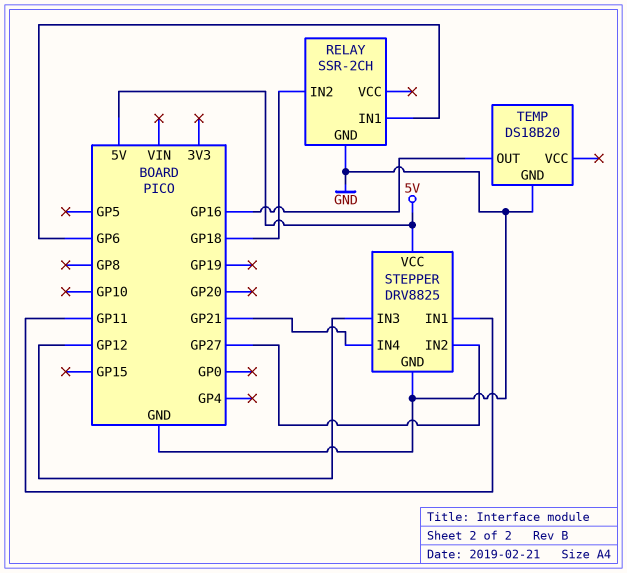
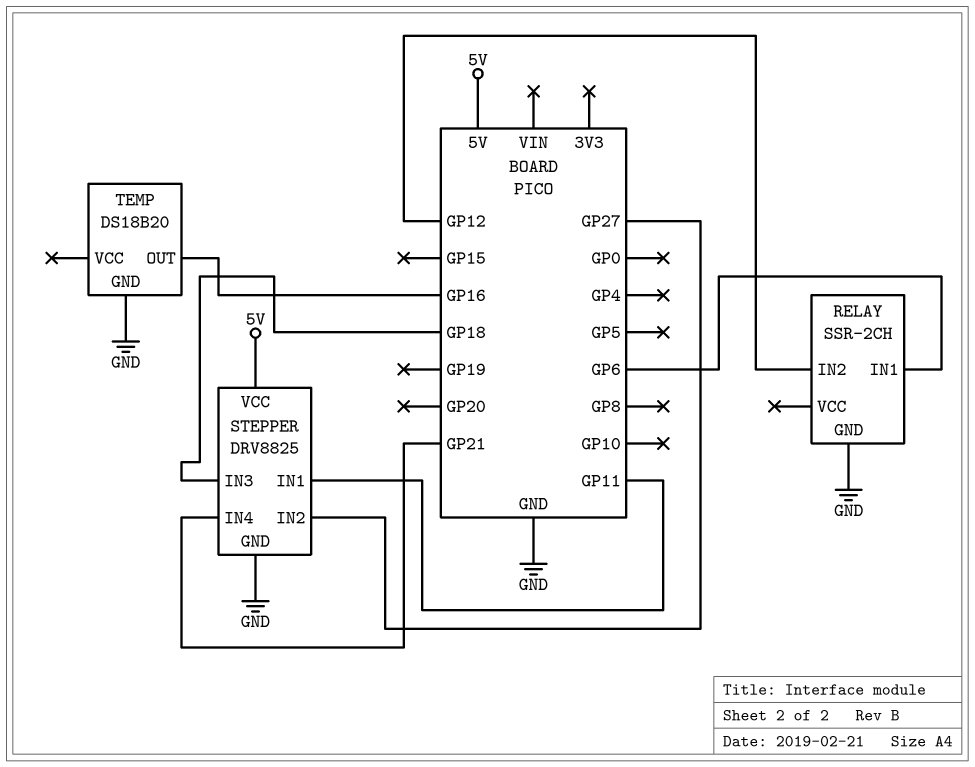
RELAY pin IN2: GP18 -> GP12
STEPPER pin IN3: GP12 -> GP18

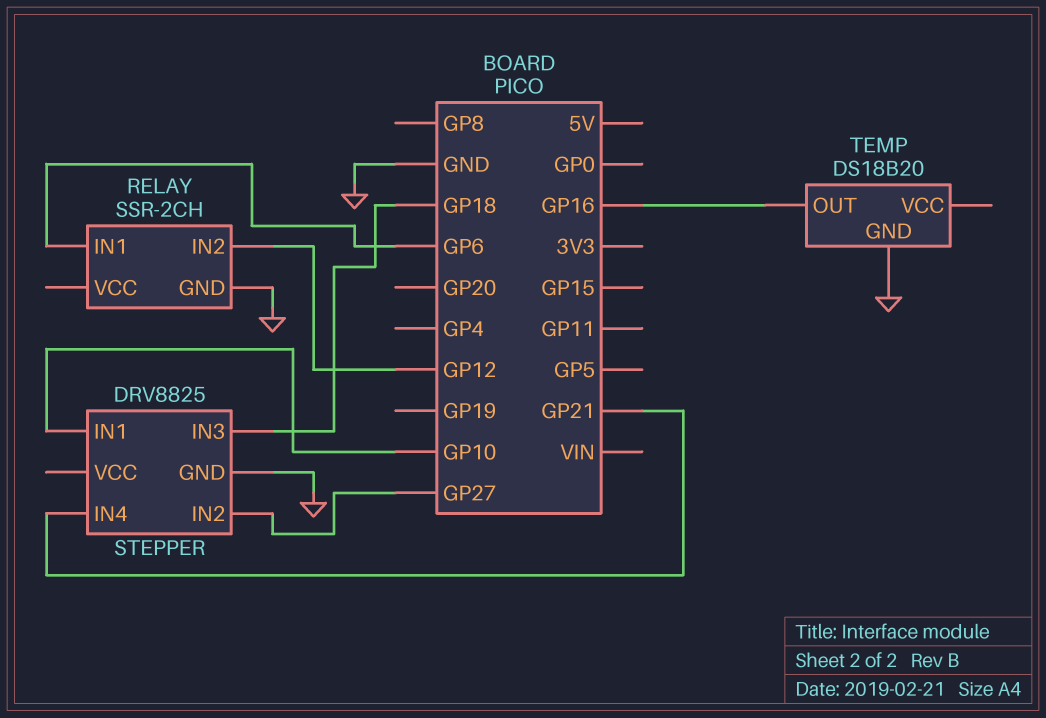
STEPPER pin IN1: GP11 -> GP10
STEPPER pin VCC: 5V -> none

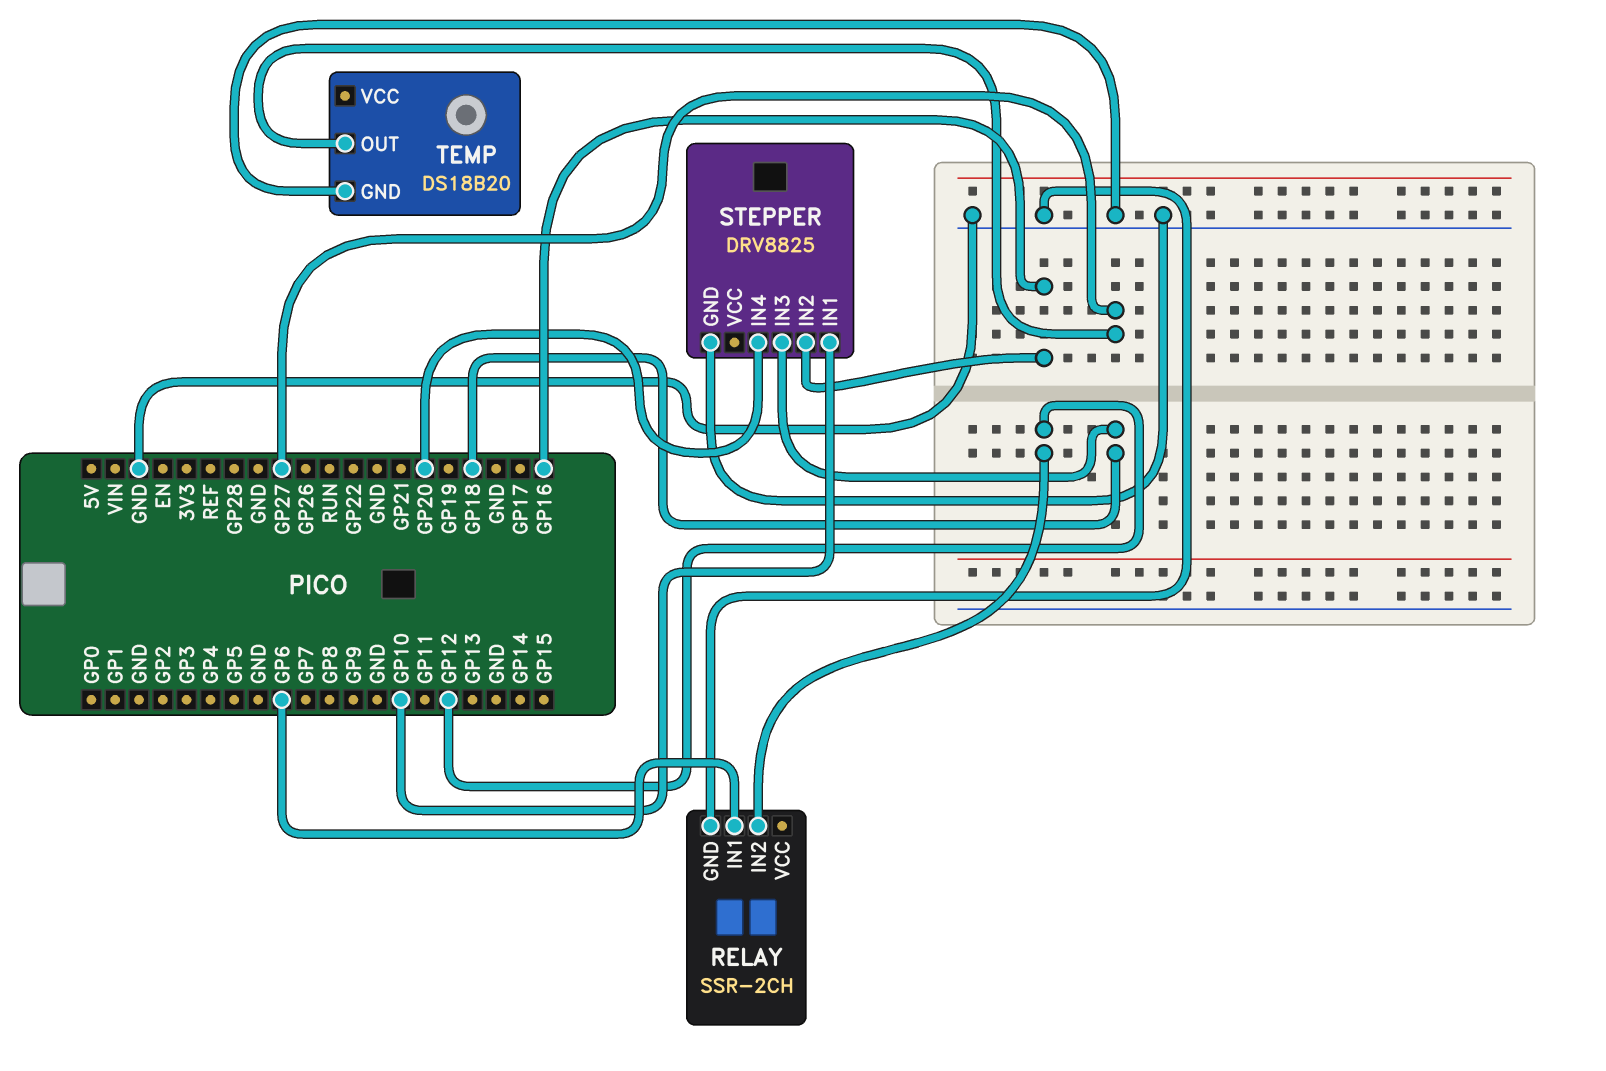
STEPPER pin IN2: GP27 -> GP16
STEPPER pin IN4: GP21 -> GP20
TEMP pin OUT: GP16 -> GP27

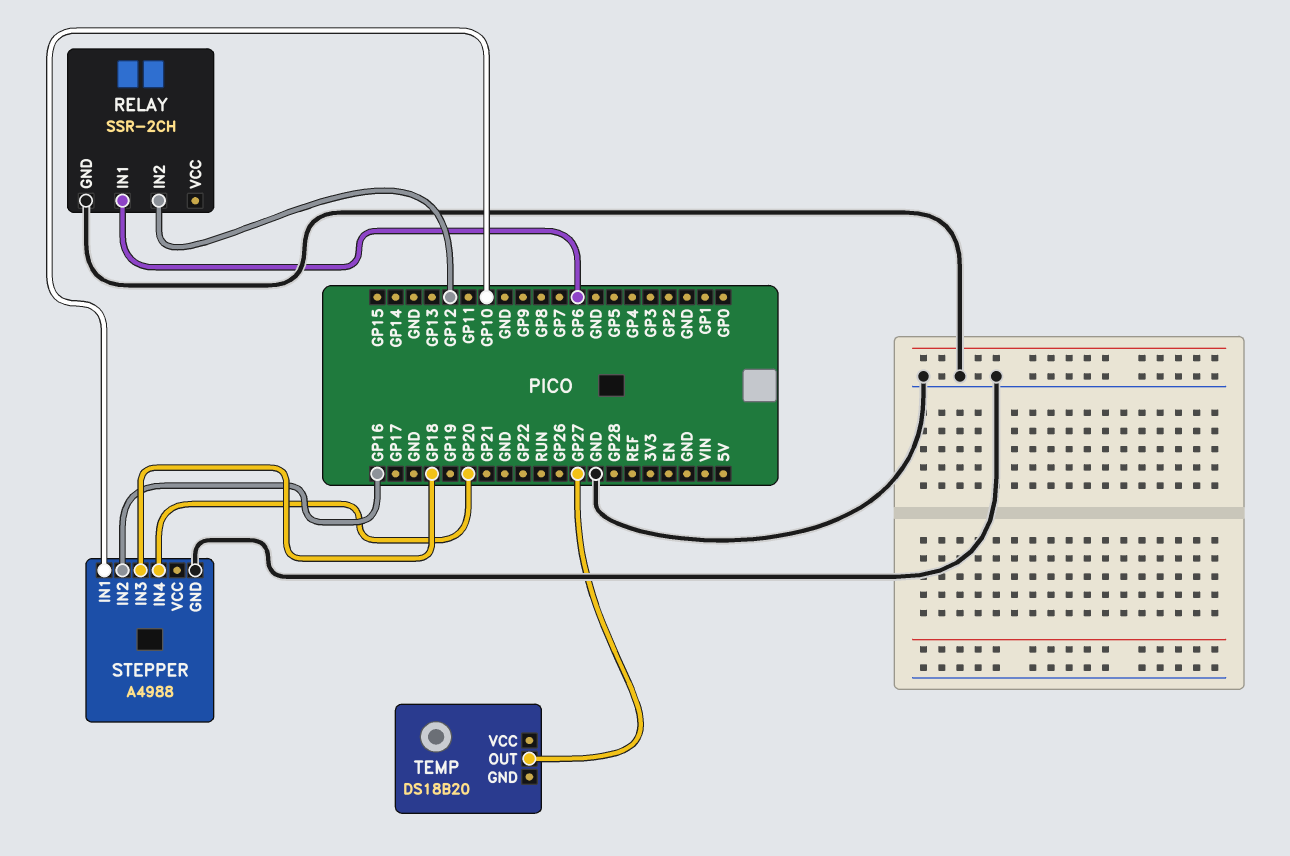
STEPPER: DRV8825 -> A4988
TEMP pin GND: GND -> none

